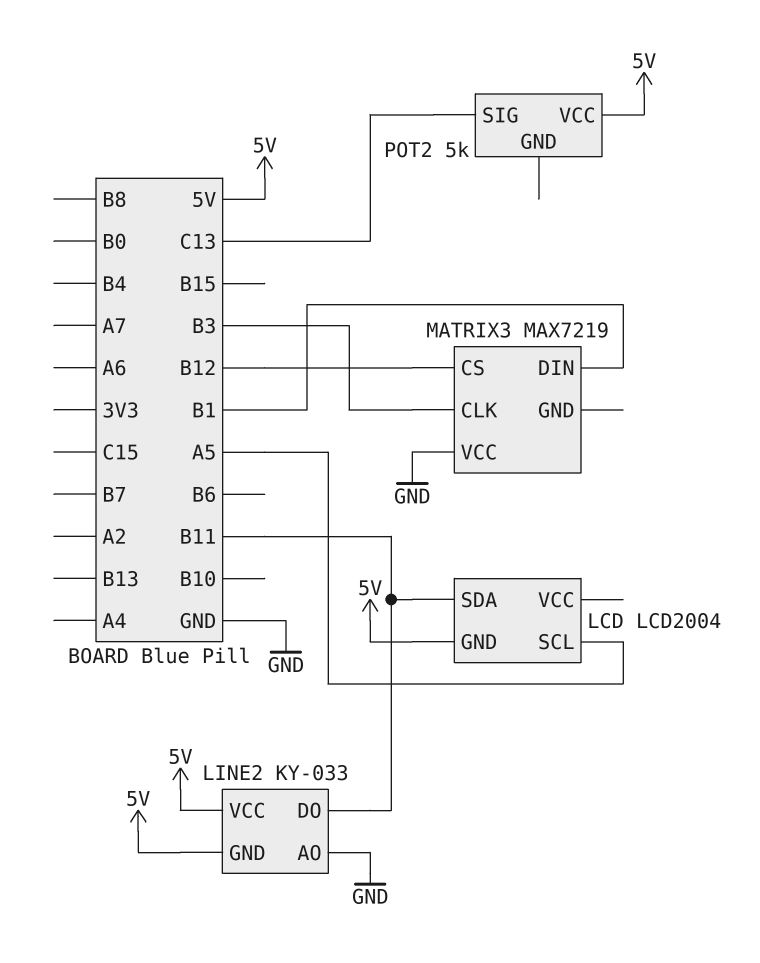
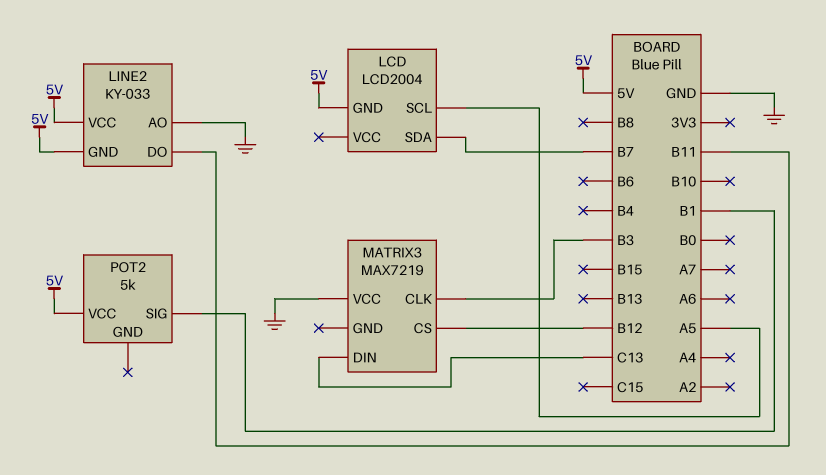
LCD pin SDA: B11 -> B7
MATRIX3 pin DIN: B1 -> C13
POT2 pin SIG: C13 -> B1

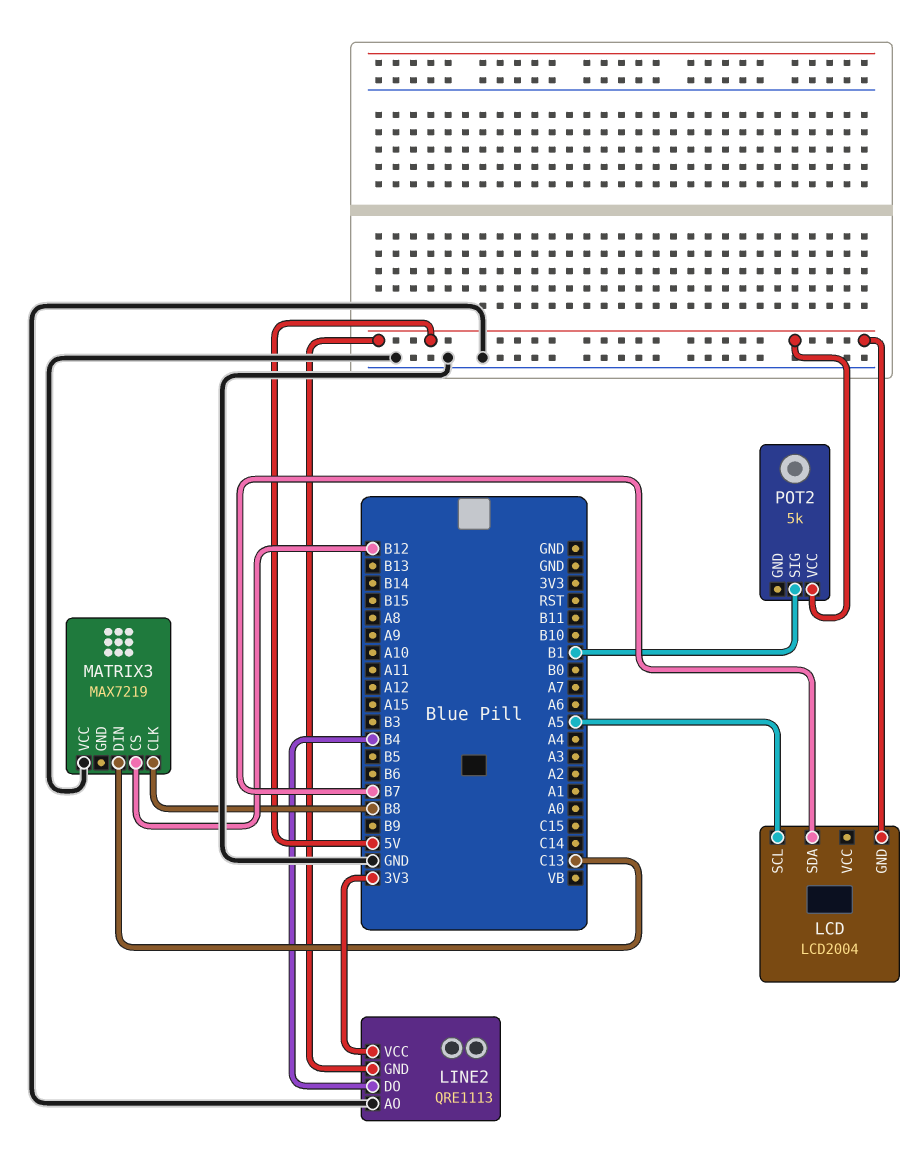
LINE2: KY-033 -> QRE1113
LINE2 pin DO: B11 -> B4
LINE2 pin VCC: 5V -> 3V3
MATRIX3 pin CLK: B3 -> B8

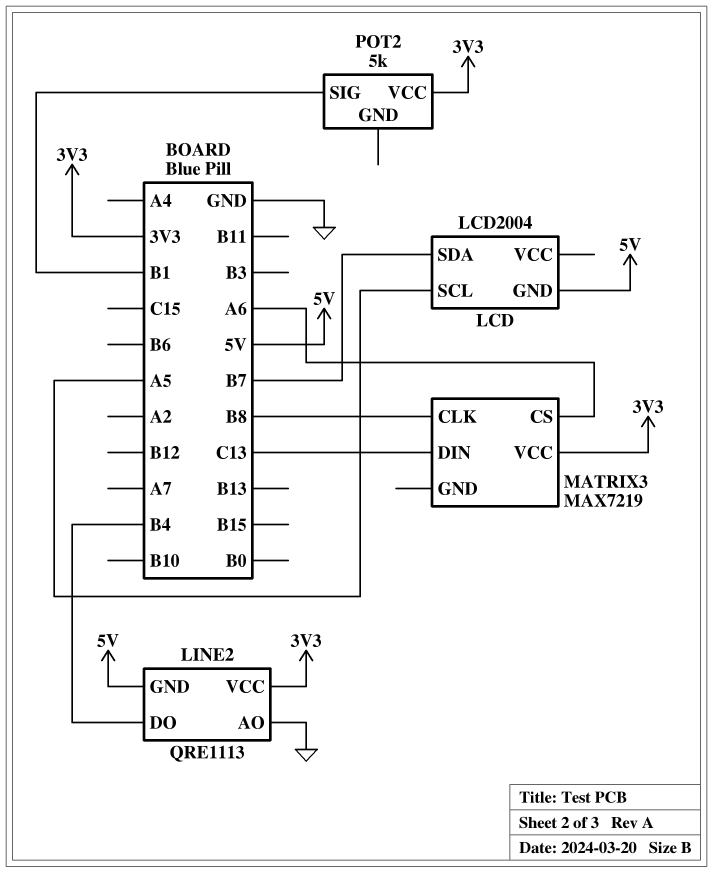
MATRIX3 pin CS: B12 -> A6
MATRIX3 pin VCC: GND -> 3V3
POT2 pin VCC: 5V -> 3V3

